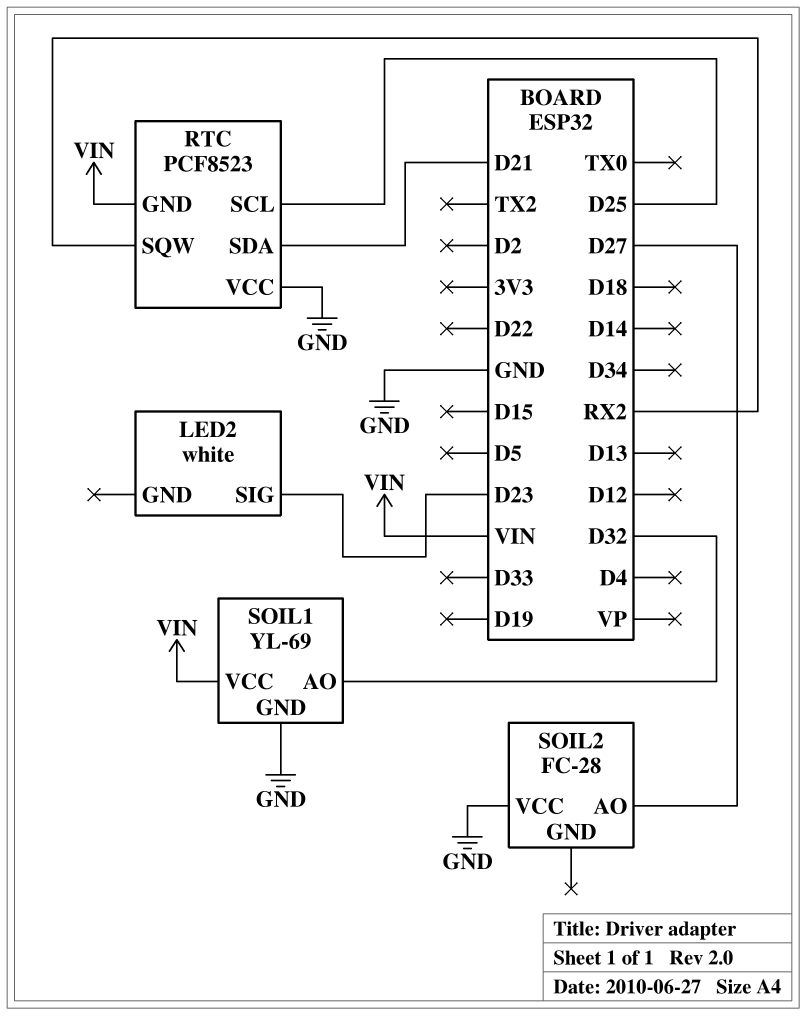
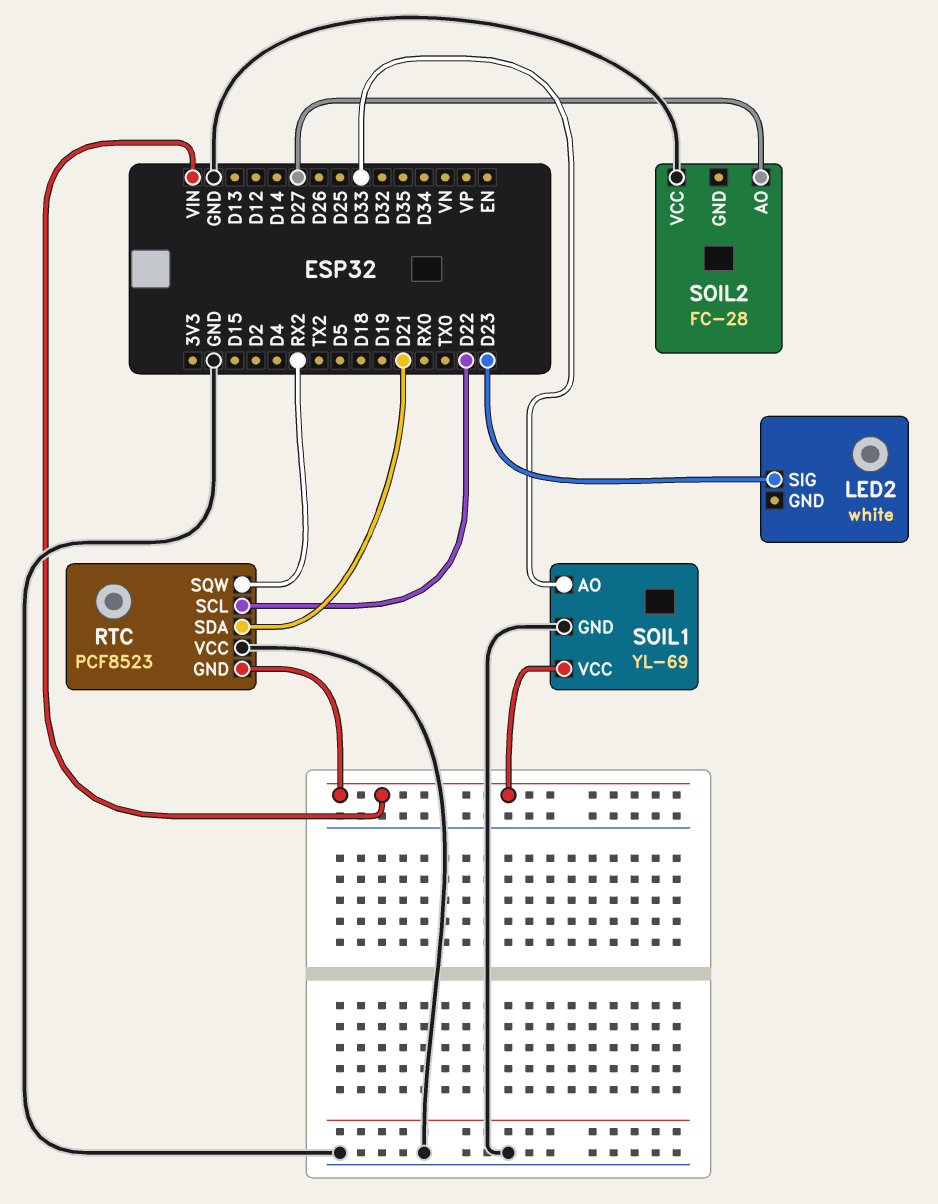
RTC pin SCL: D25 -> D22
SOIL1 pin AO: D32 -> D33

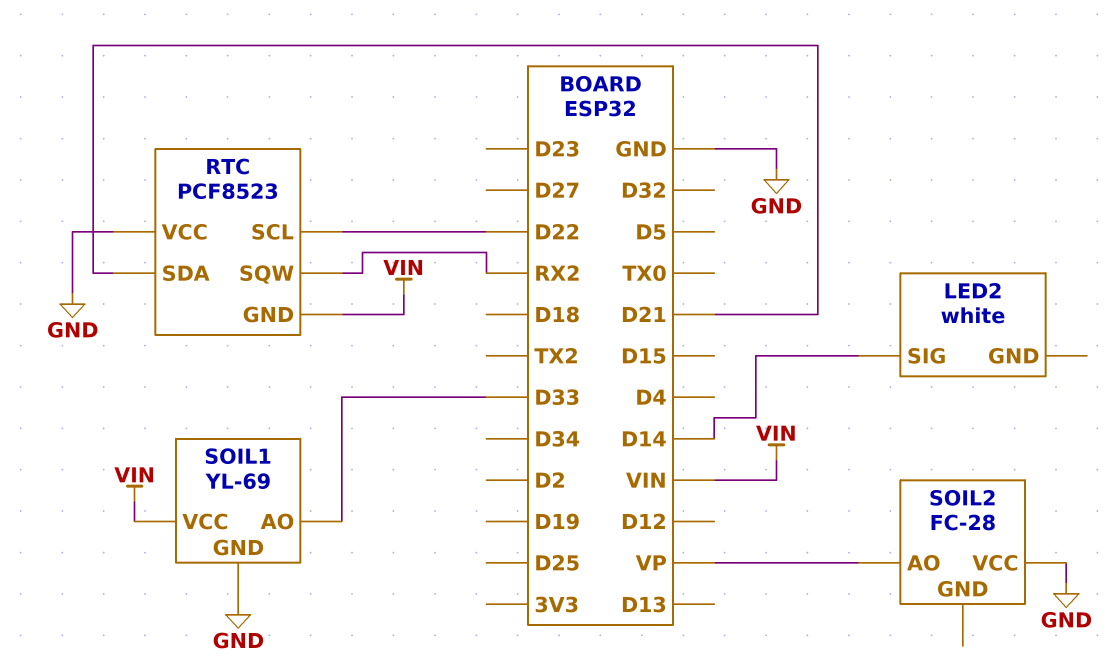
LED2 pin SIG: D23 -> D14
SOIL2 pin AO: D27 -> VP

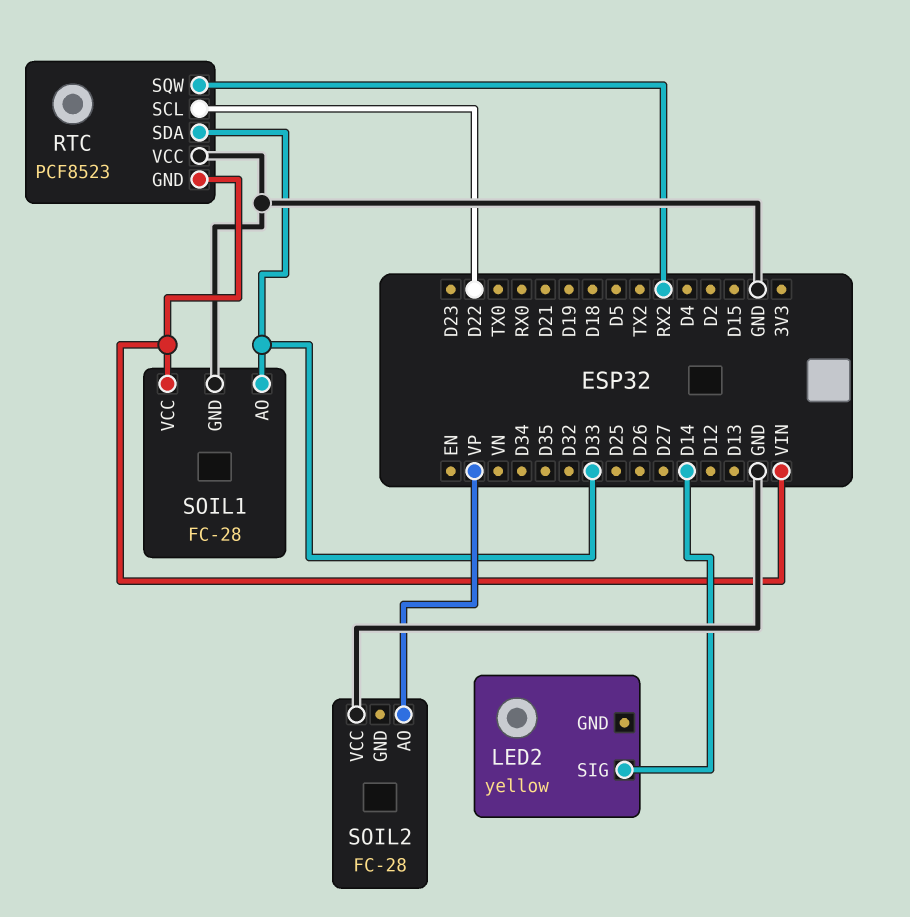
LED2: white -> yellow
RTC pin SDA: D21 -> D33
SOIL1: YL-69 -> FC-28

